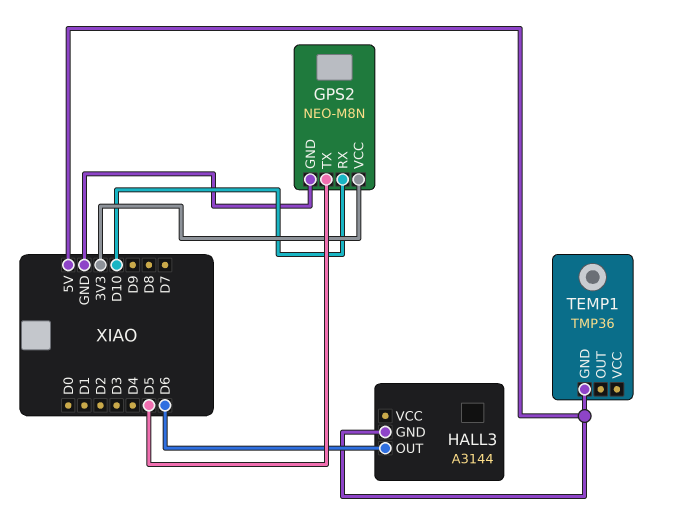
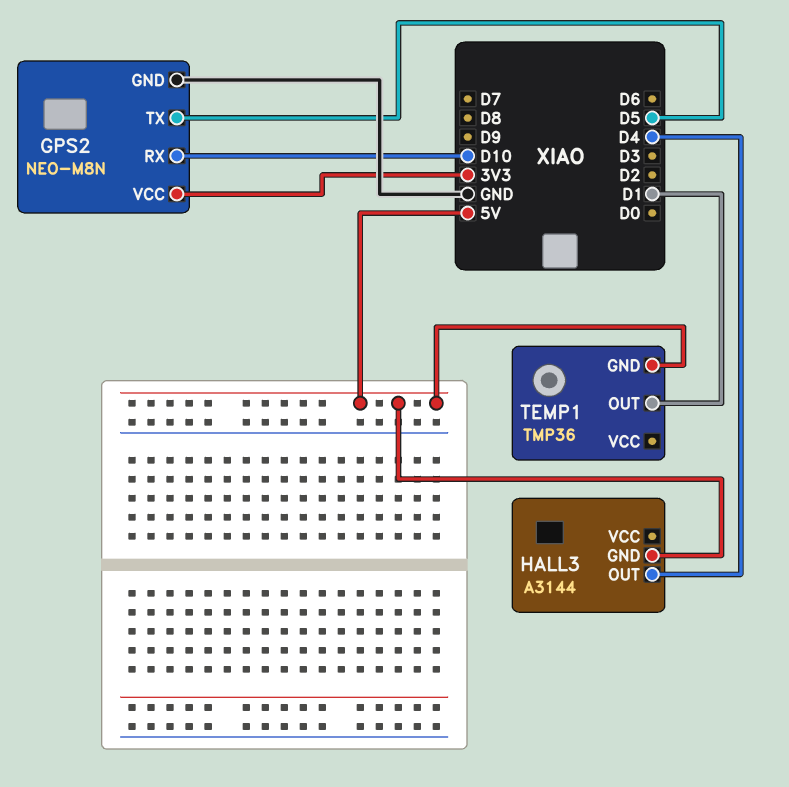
HALL3 pin OUT: D6 -> D4
TEMP1 pin OUT: none -> D1

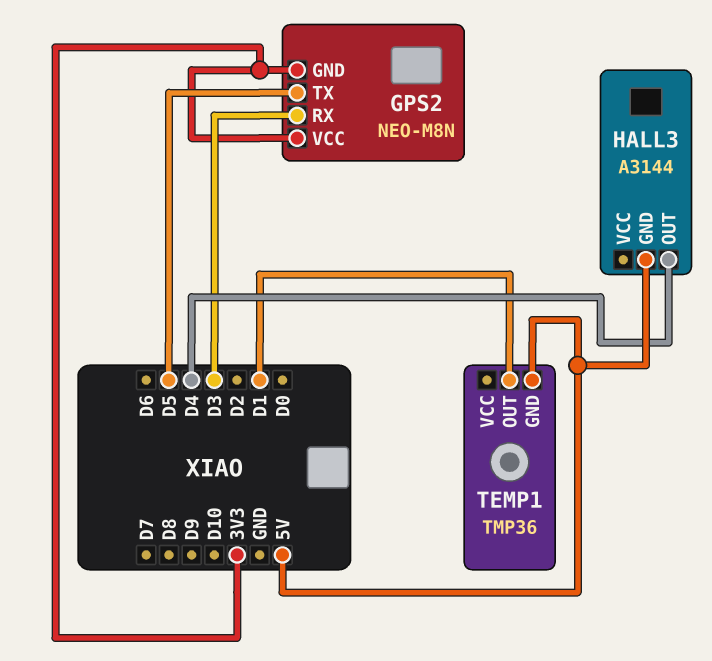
GPS2 pin GND: GND -> 3V3
GPS2 pin RX: D10 -> D3

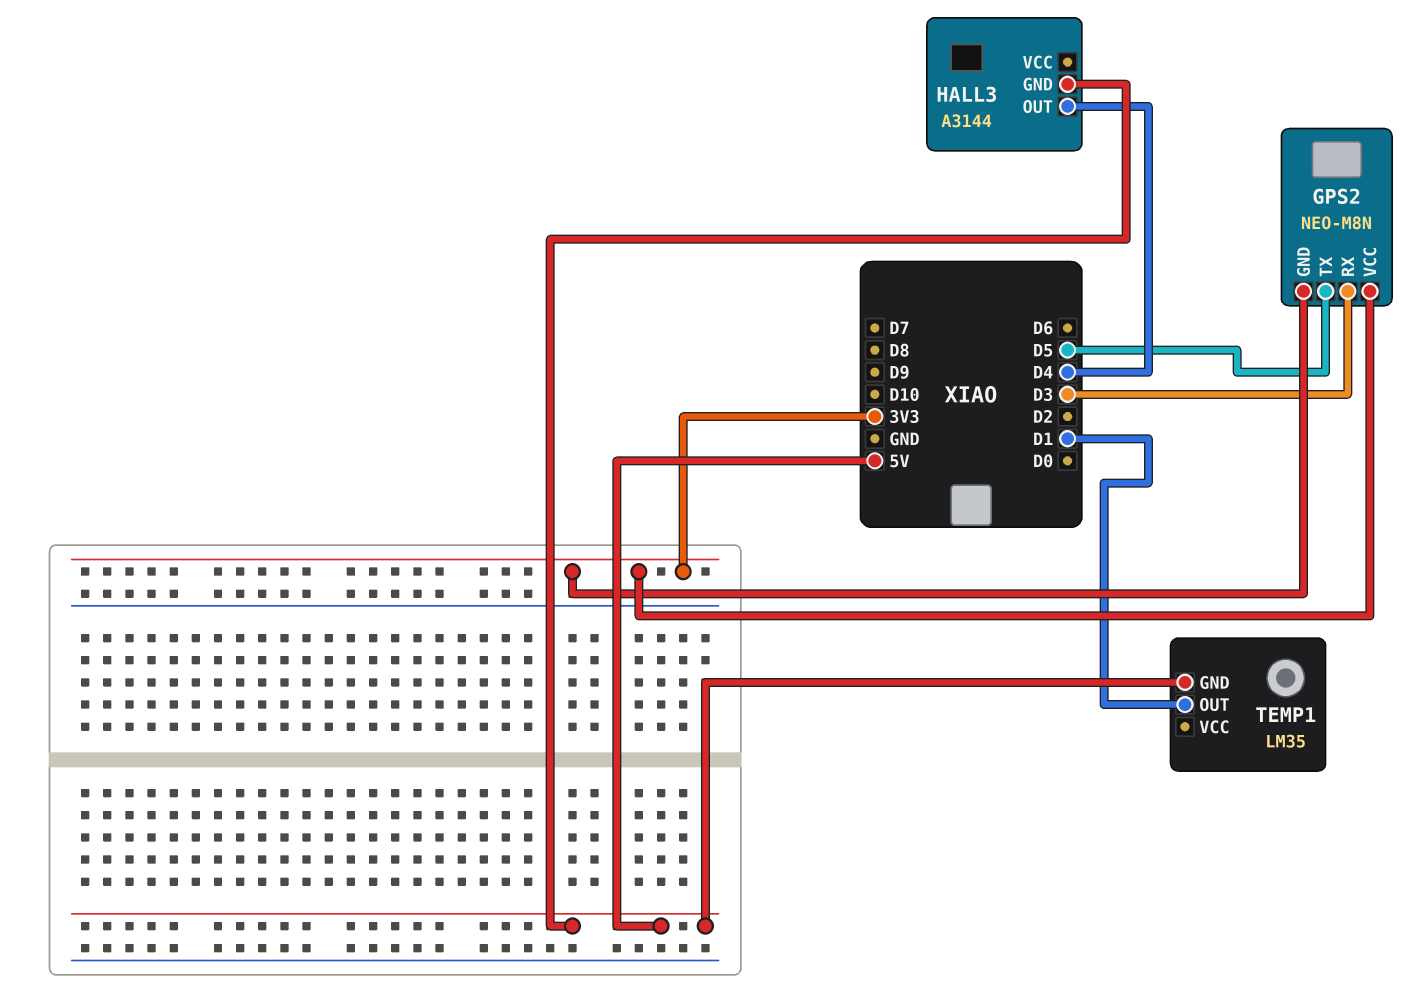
TEMP1: TMP36 -> LM35

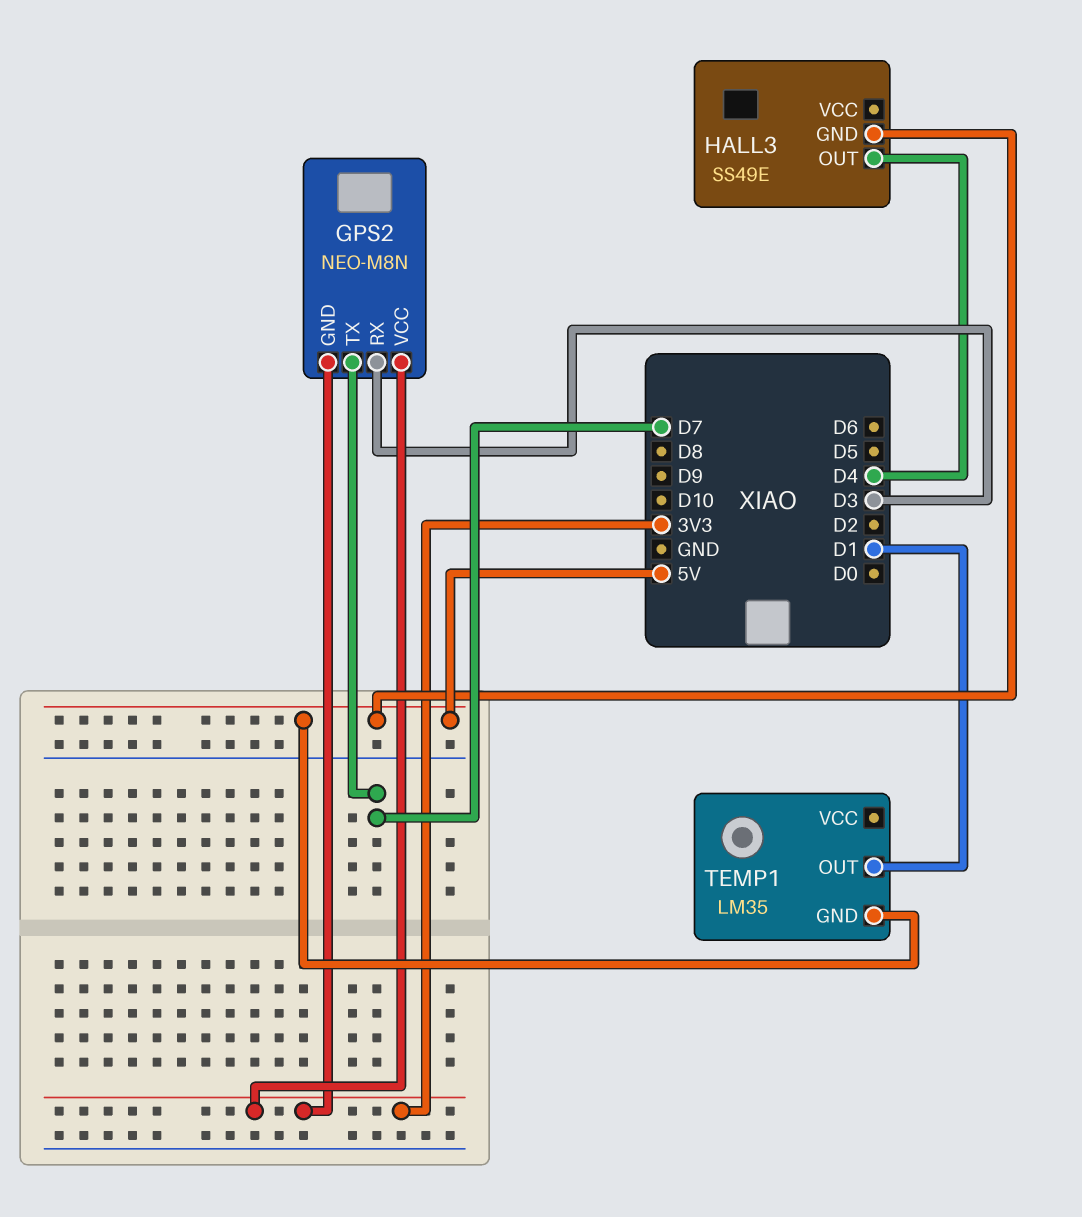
GPS2 pin TX: D5 -> D7
HALL3: A3144 -> SS49E

